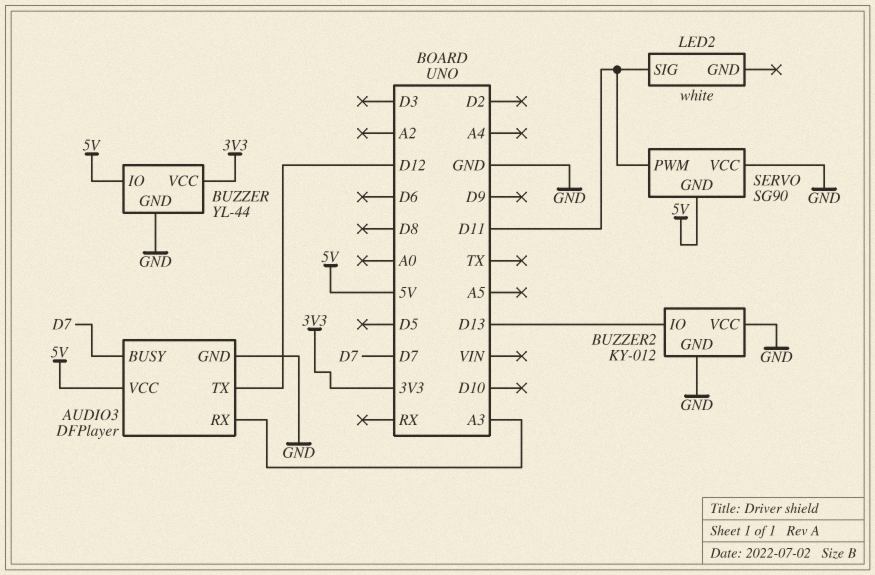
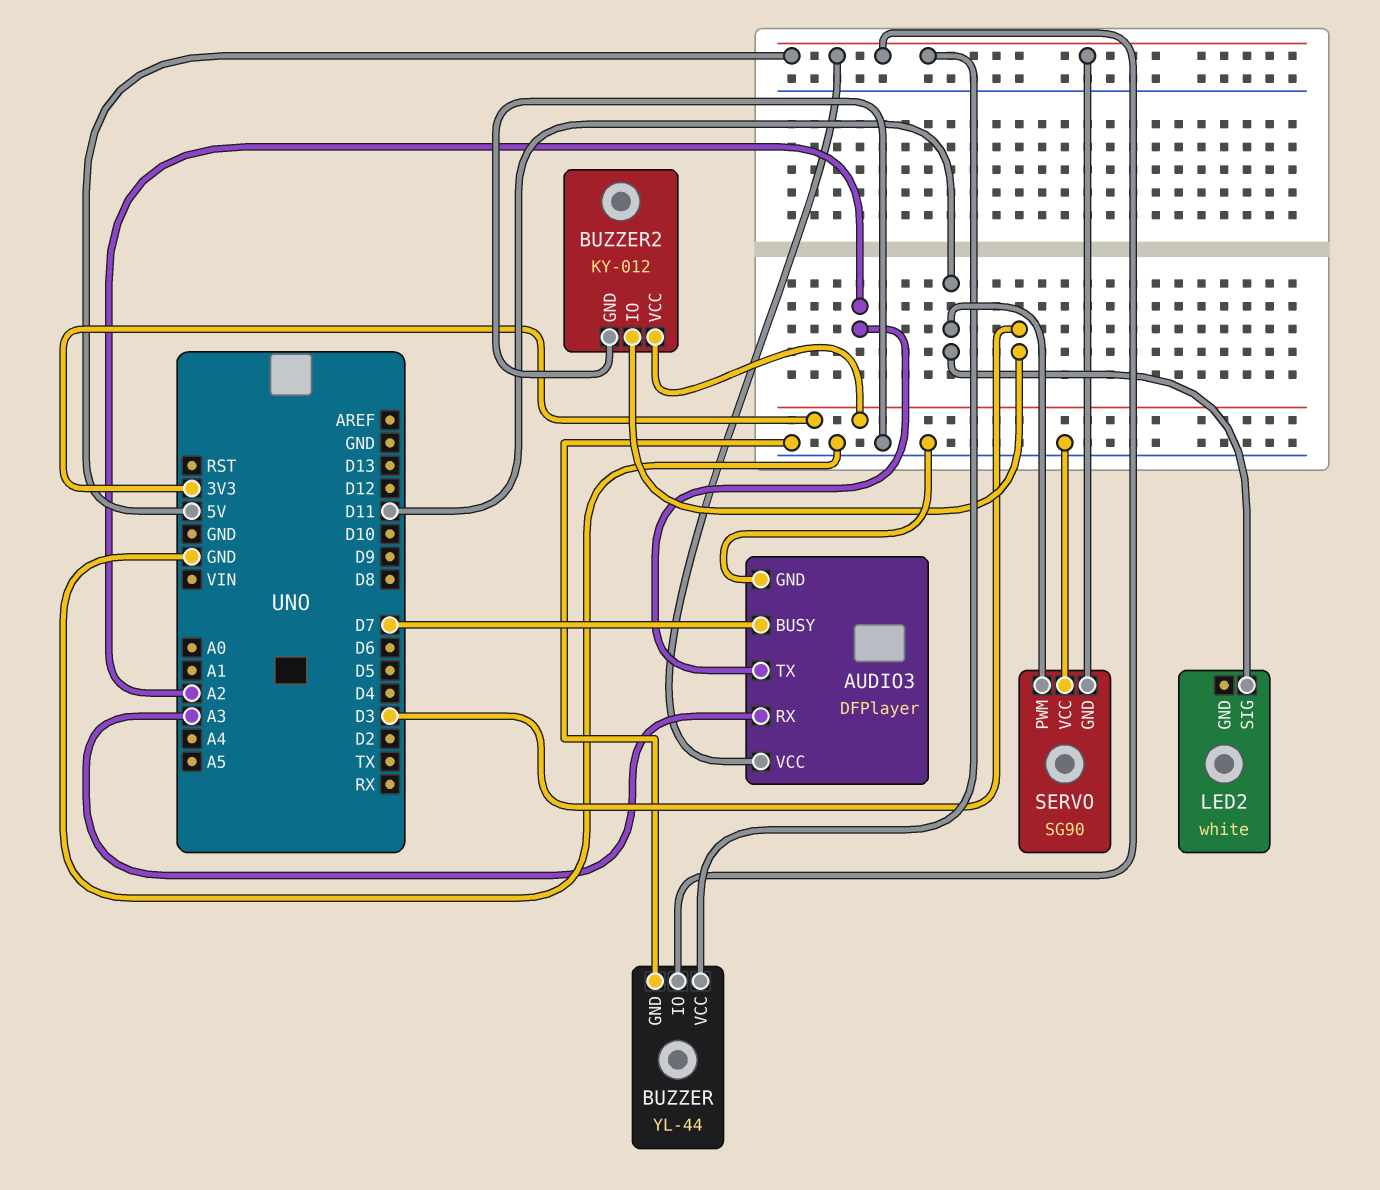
AUDIO3 pin TX: D12 -> A2
BUZZER pin VCC: 3V3 -> 5V
BUZZER2 pin IO: D13 -> D3
BUZZER2 pin VCC: GND -> 3V3

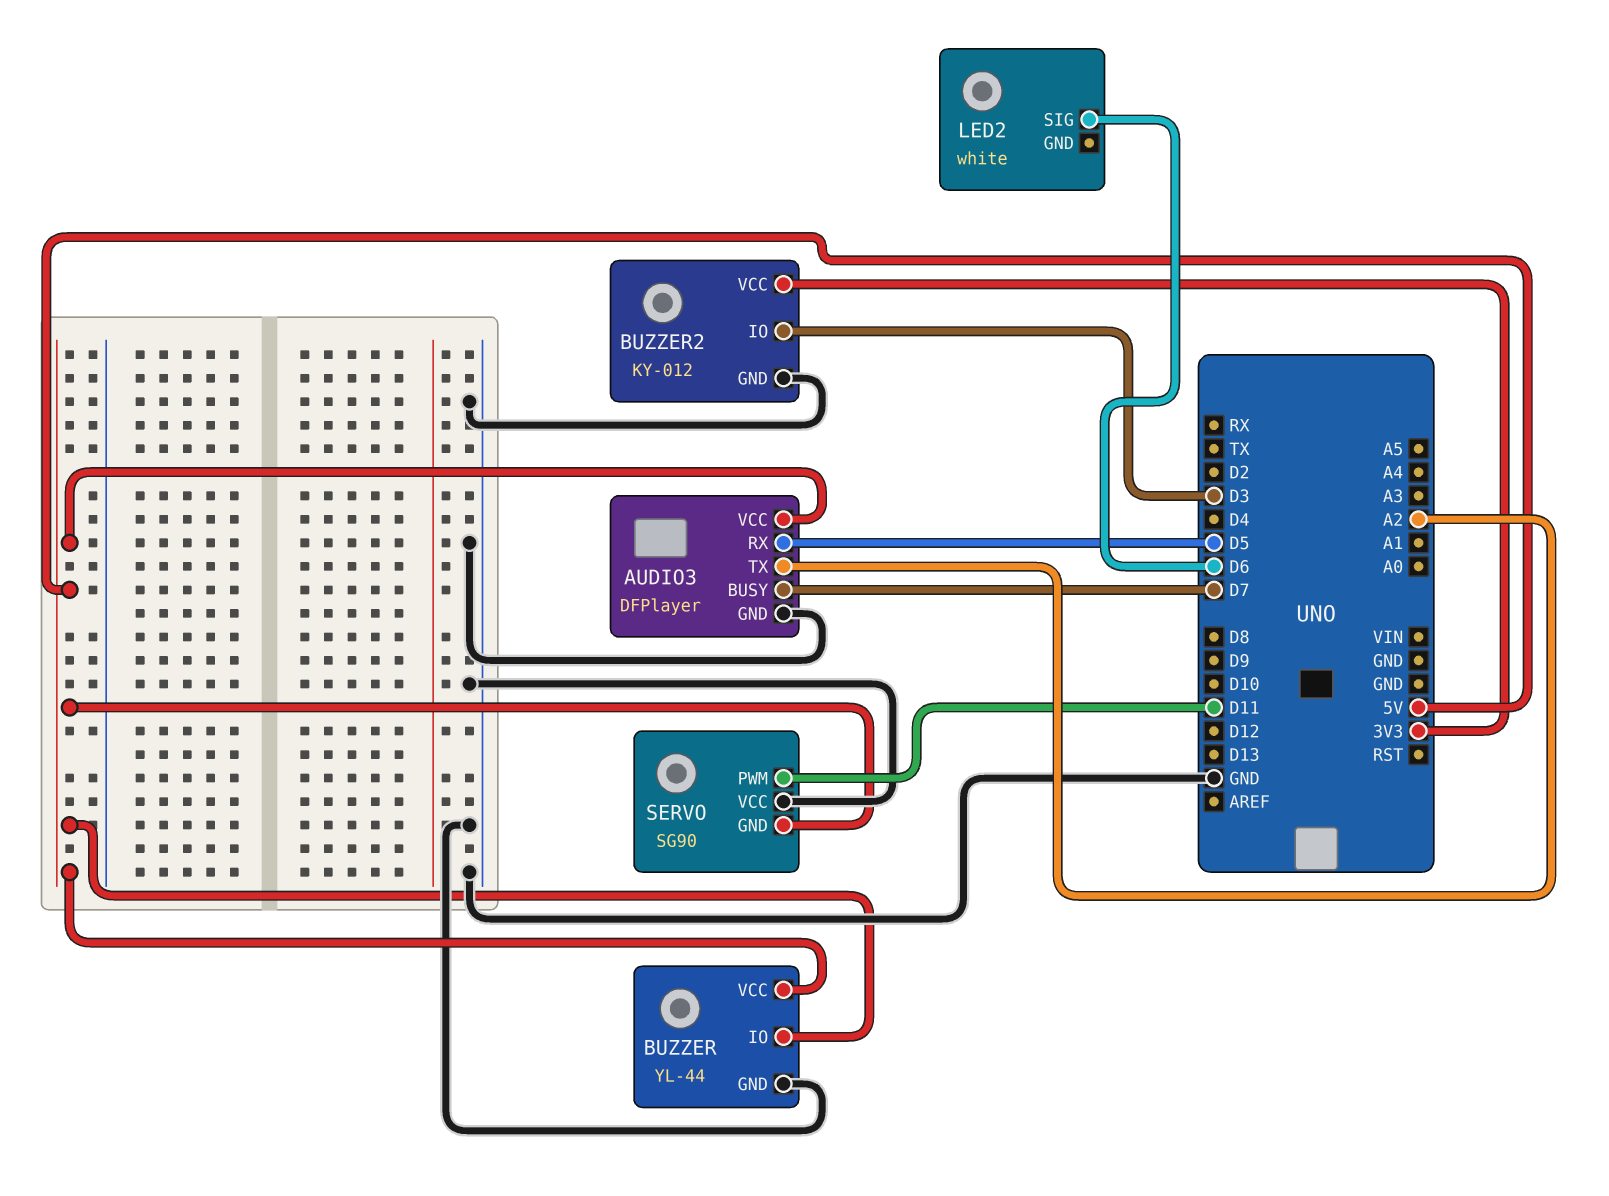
AUDIO3 pin RX: A3 -> D5
LED2 pin SIG: D11 -> D6

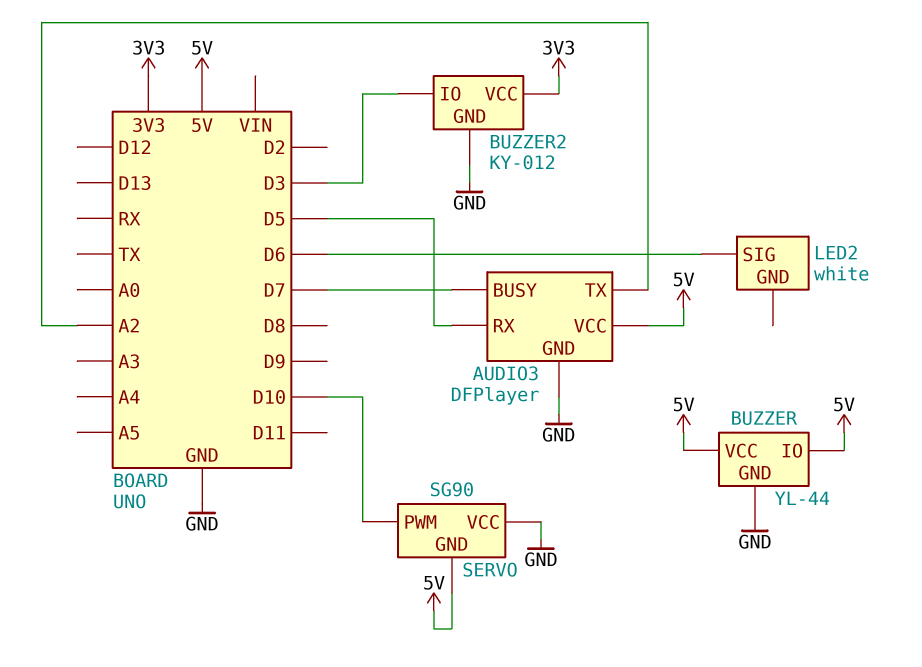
SERVO pin PWM: D11 -> D10

